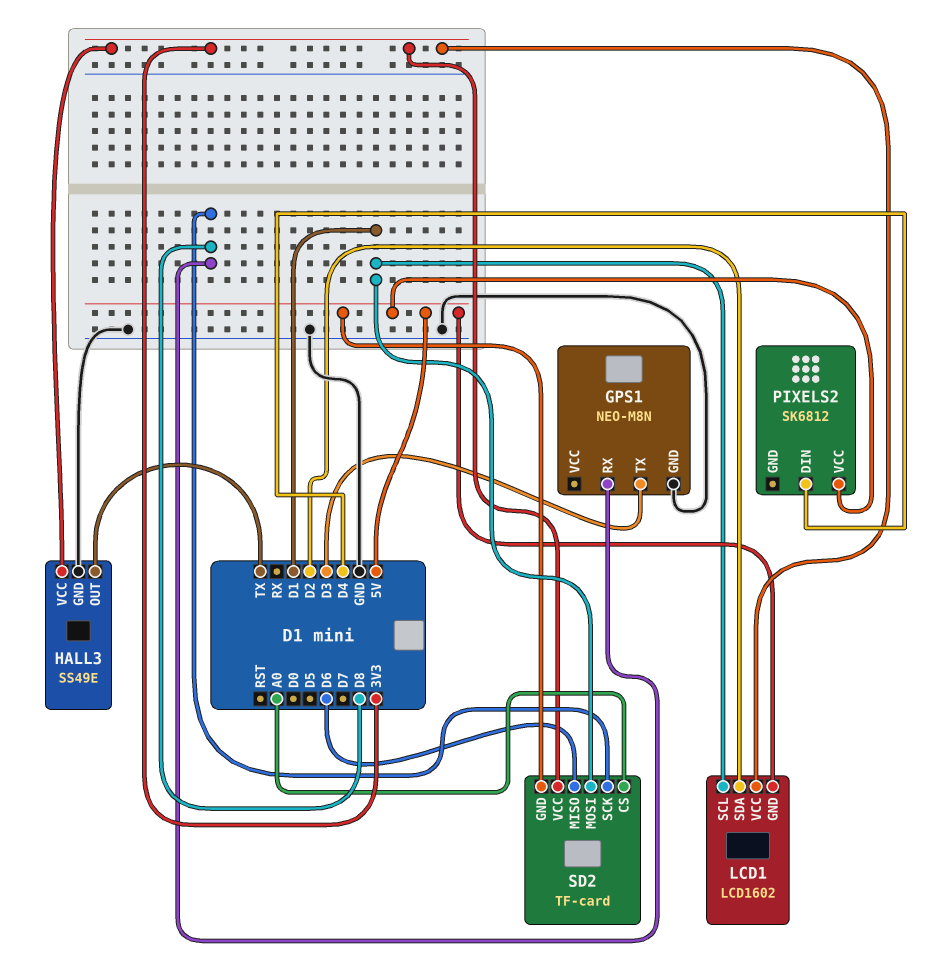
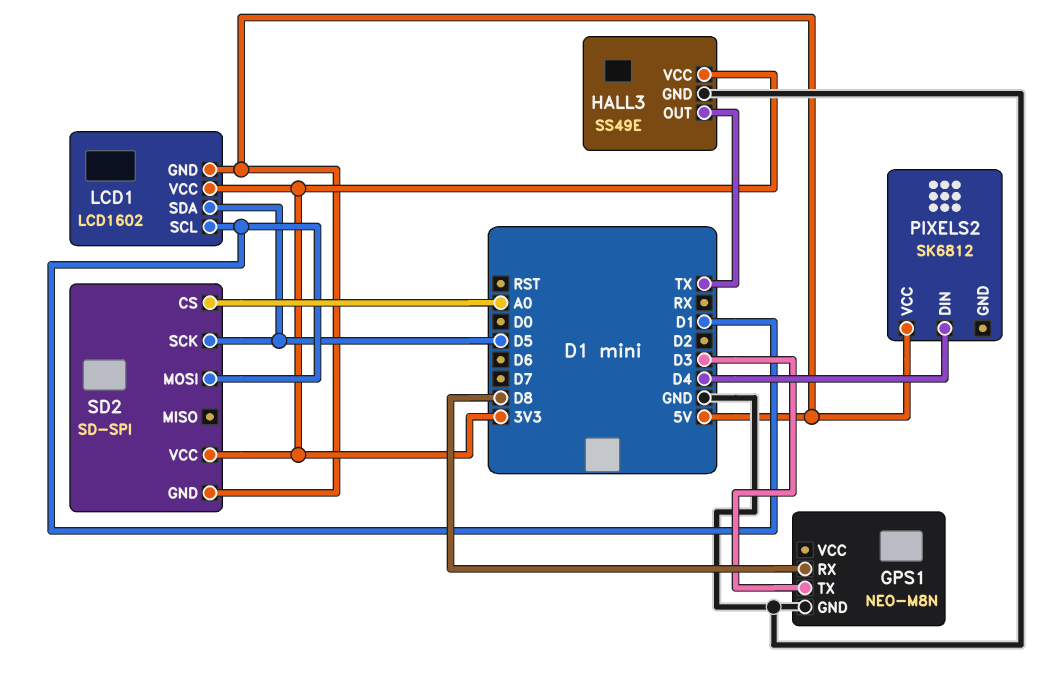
LCD1 pin SDA: D2 -> D5
SD2: TF-card -> SD-SPI
SD2 pin MISO: D6 -> none
SD2 pin SCK: D8 -> D5

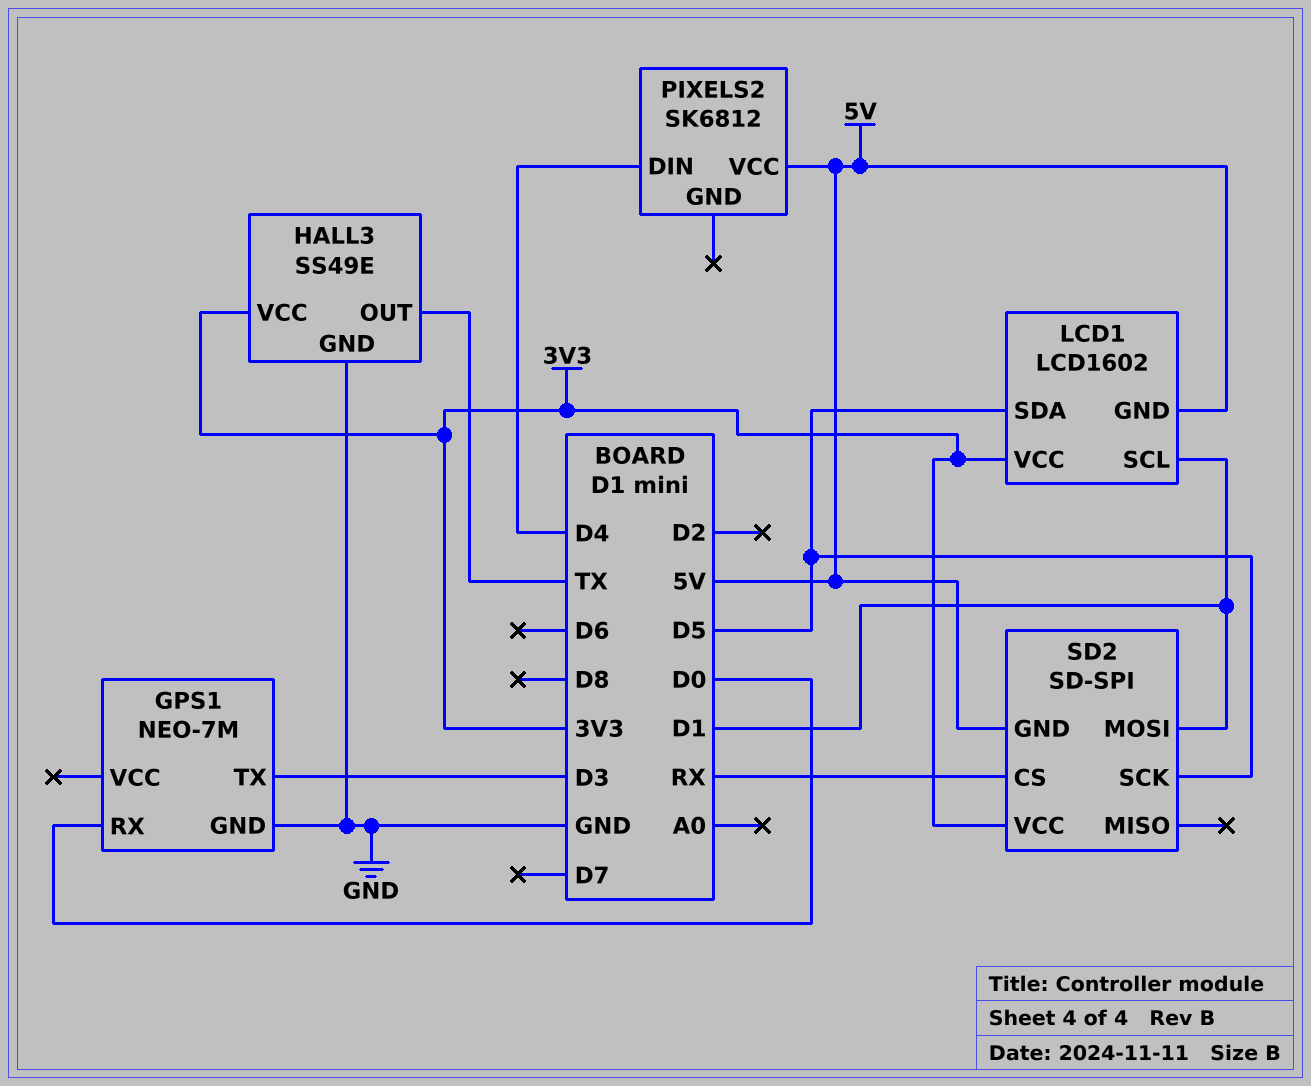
GPS1: NEO-M8N -> NEO-7M
GPS1 pin RX: D8 -> D0
SD2 pin CS: A0 -> RX

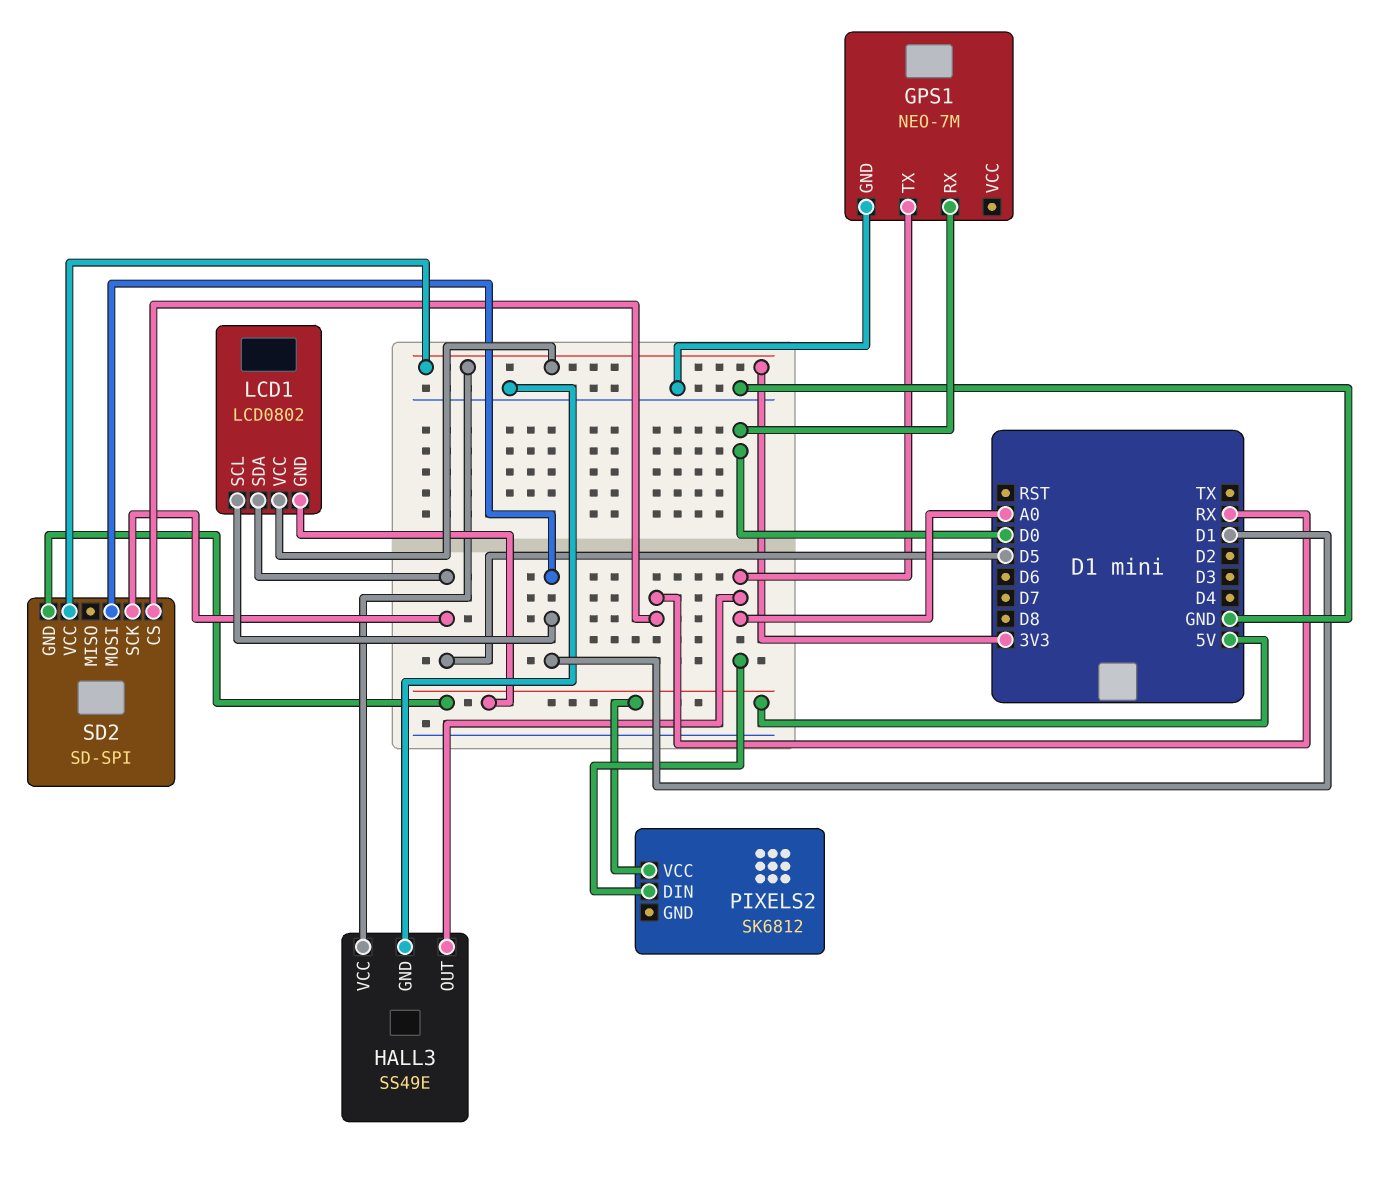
GPS1 pin TX: D3 -> A0
HALL3 pin OUT: TX -> A0
LCD1: LCD1602 -> LCD0802
PIXELS2 pin DIN: D4 -> A0

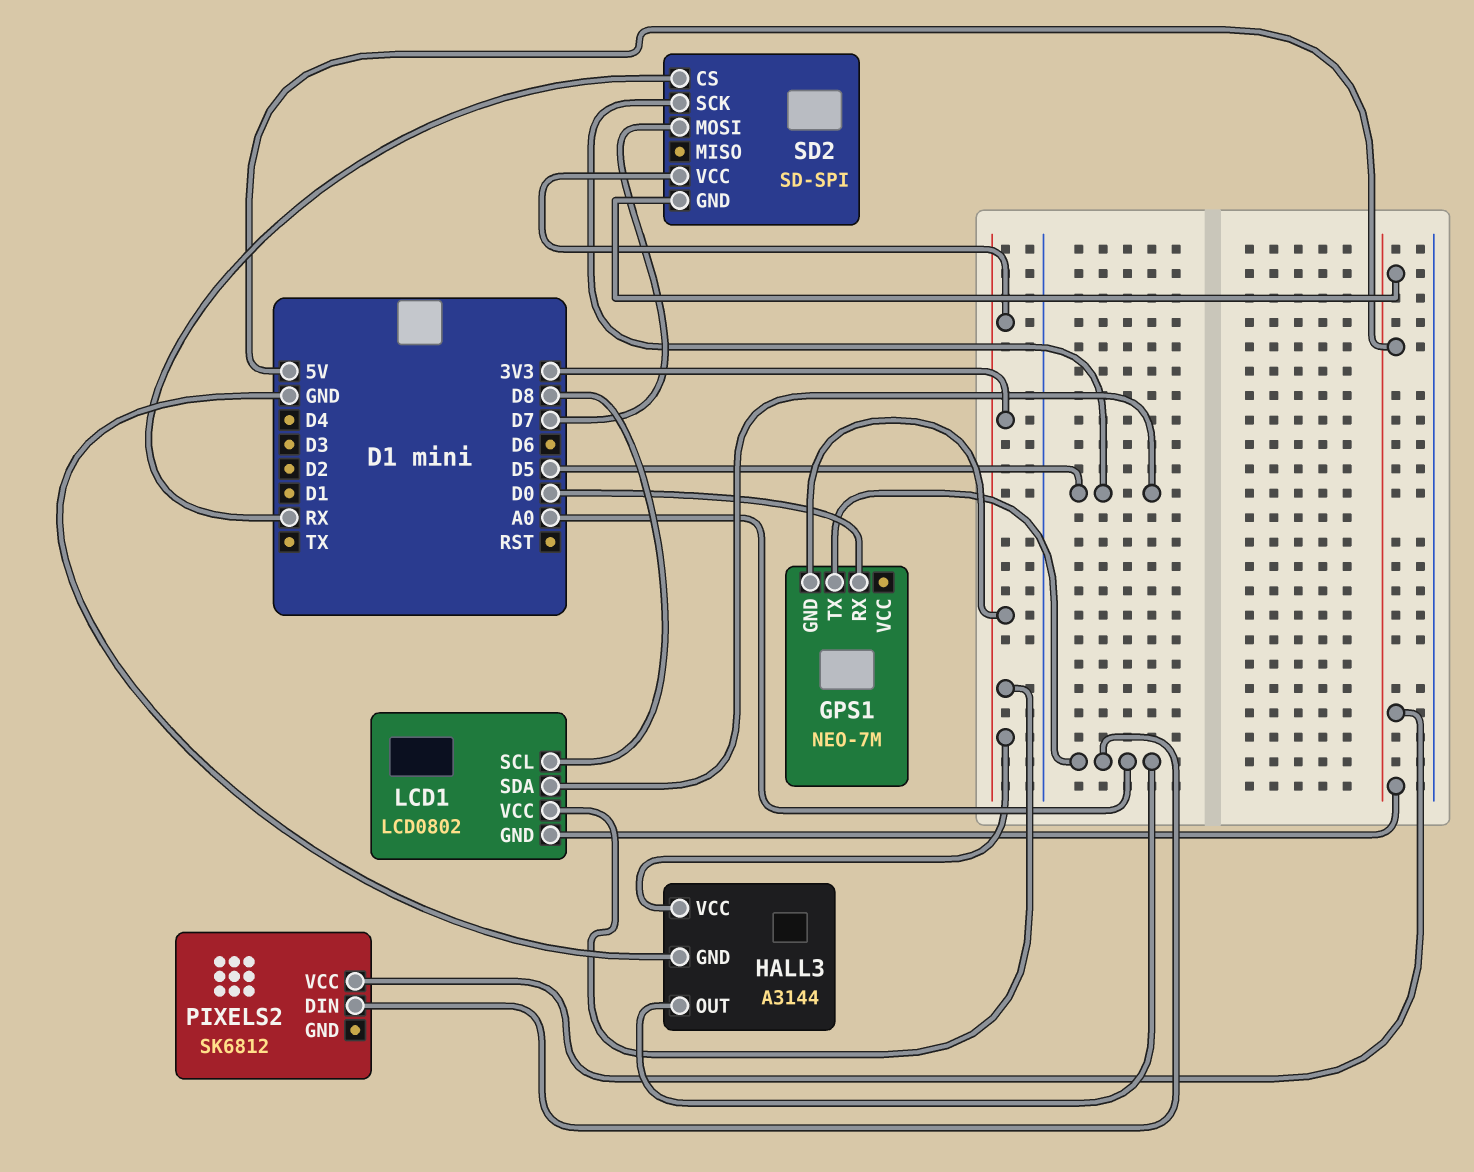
GPS1 pin GND: GND -> 3V3
HALL3: SS49E -> A3144
LCD1 pin SCL: D1 -> D8
SD2 pin MOSI: D1 -> D7

